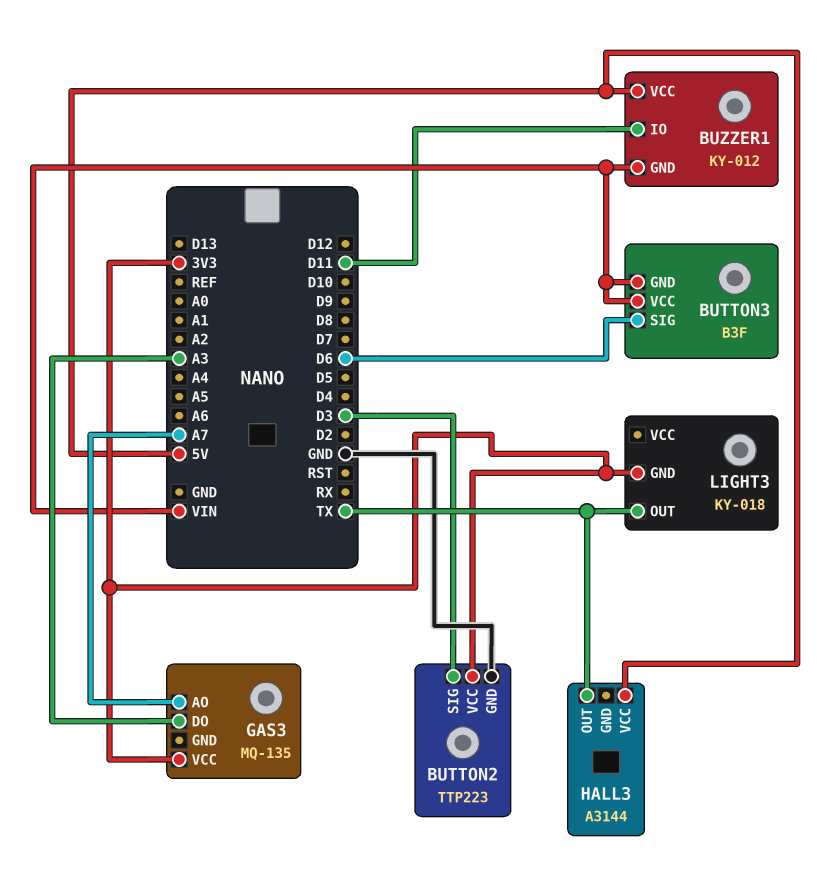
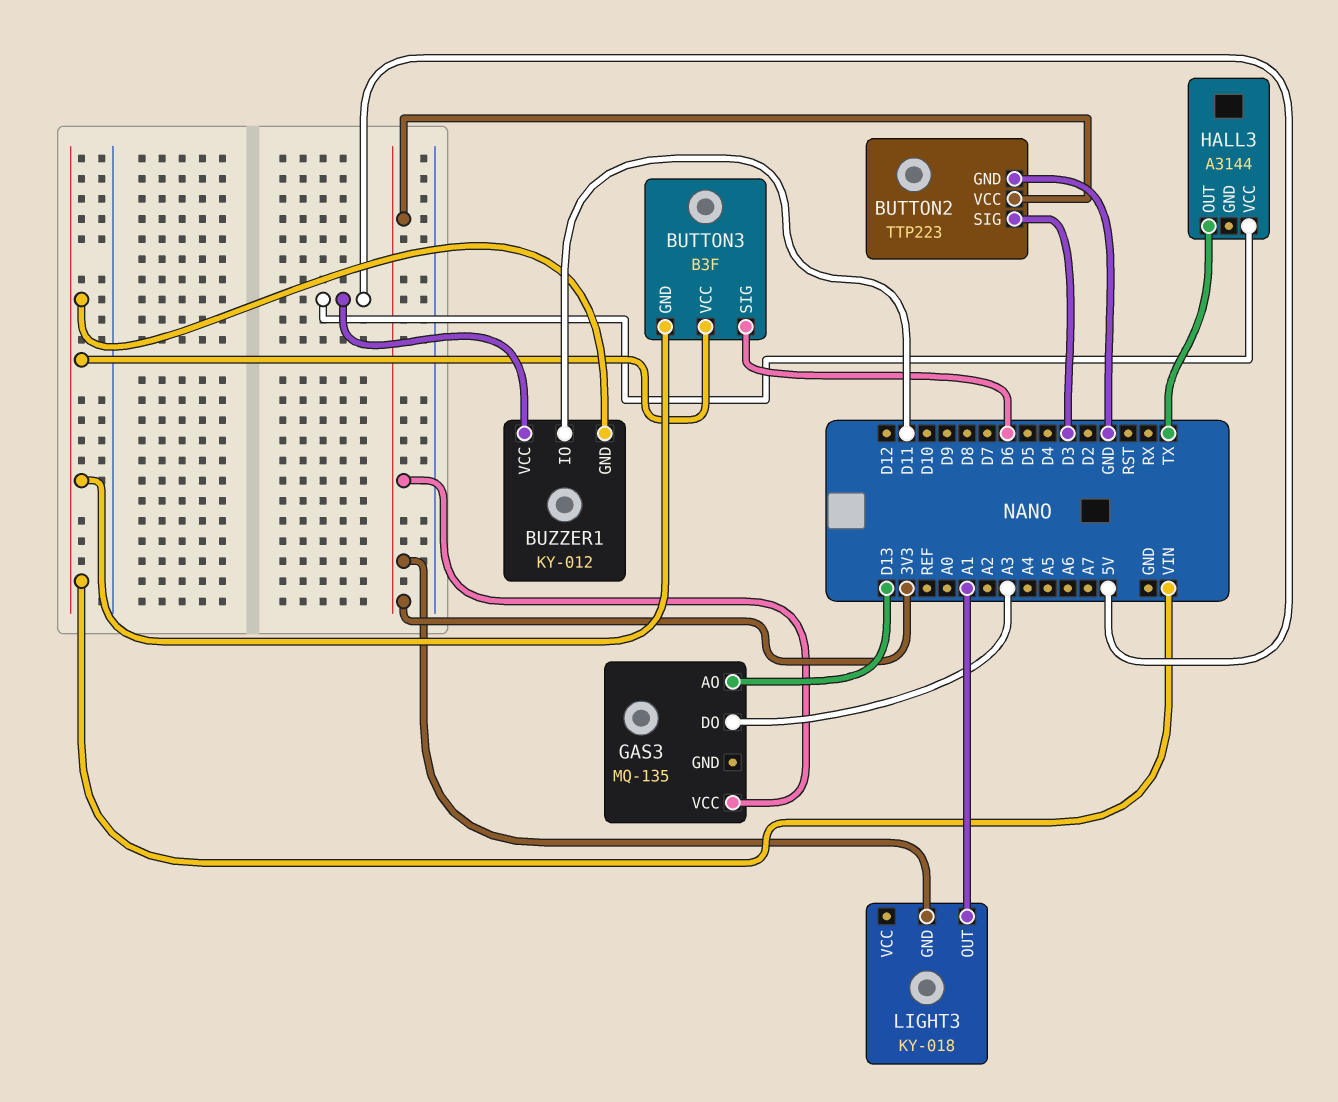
GAS3 pin AO: A7 -> D13
LIGHT3 pin OUT: TX -> A1

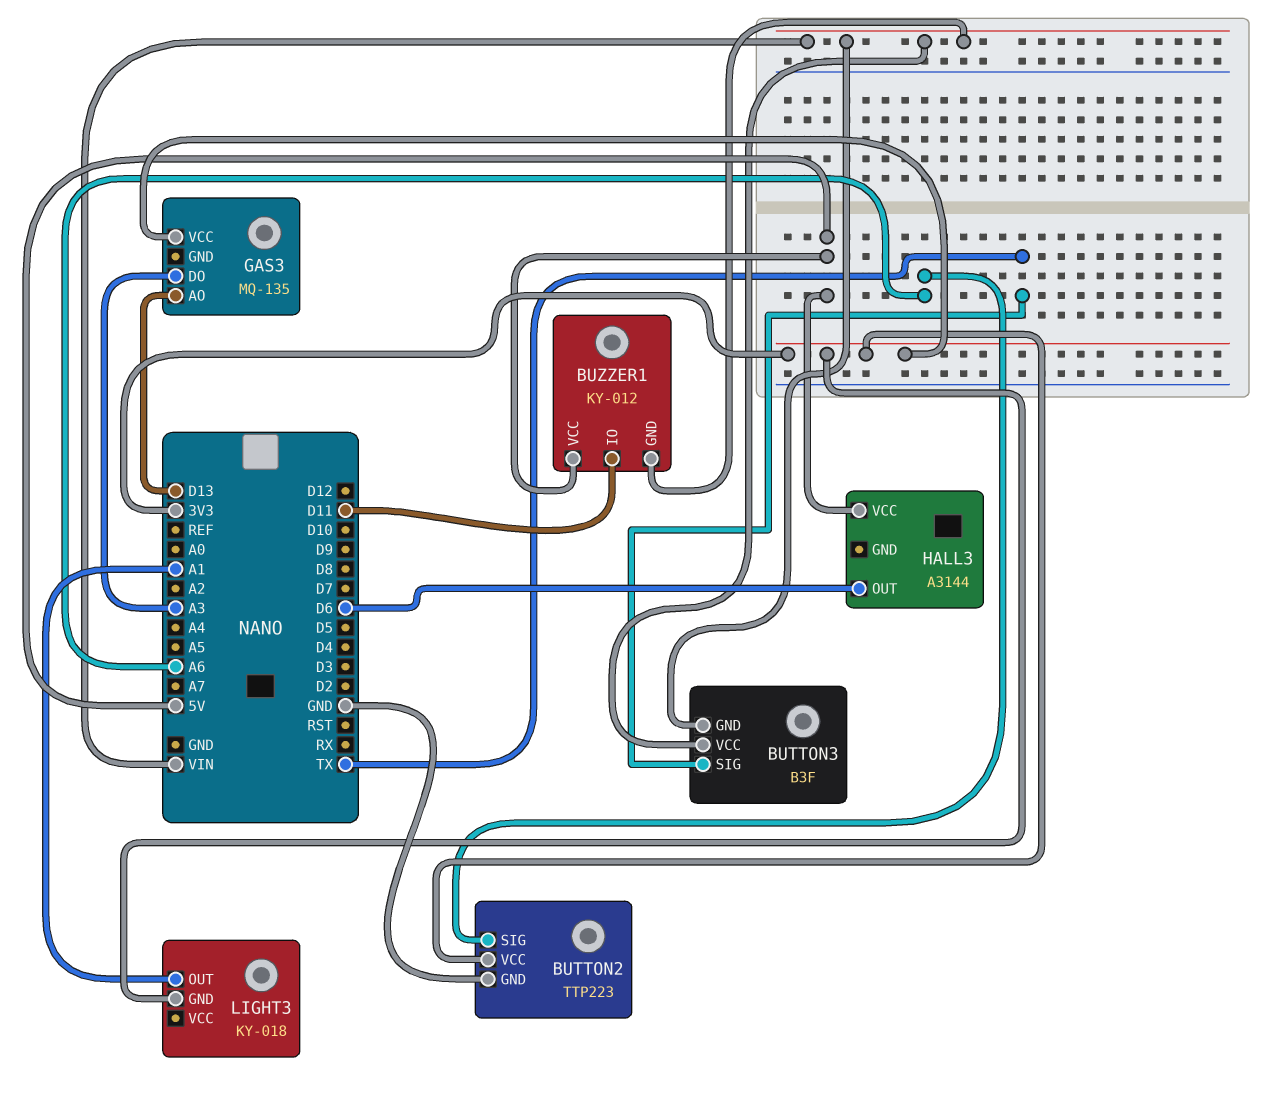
BUTTON2 pin SIG: D3 -> A6
BUTTON3 pin SIG: D6 -> TX
HALL3 pin OUT: TX -> D6

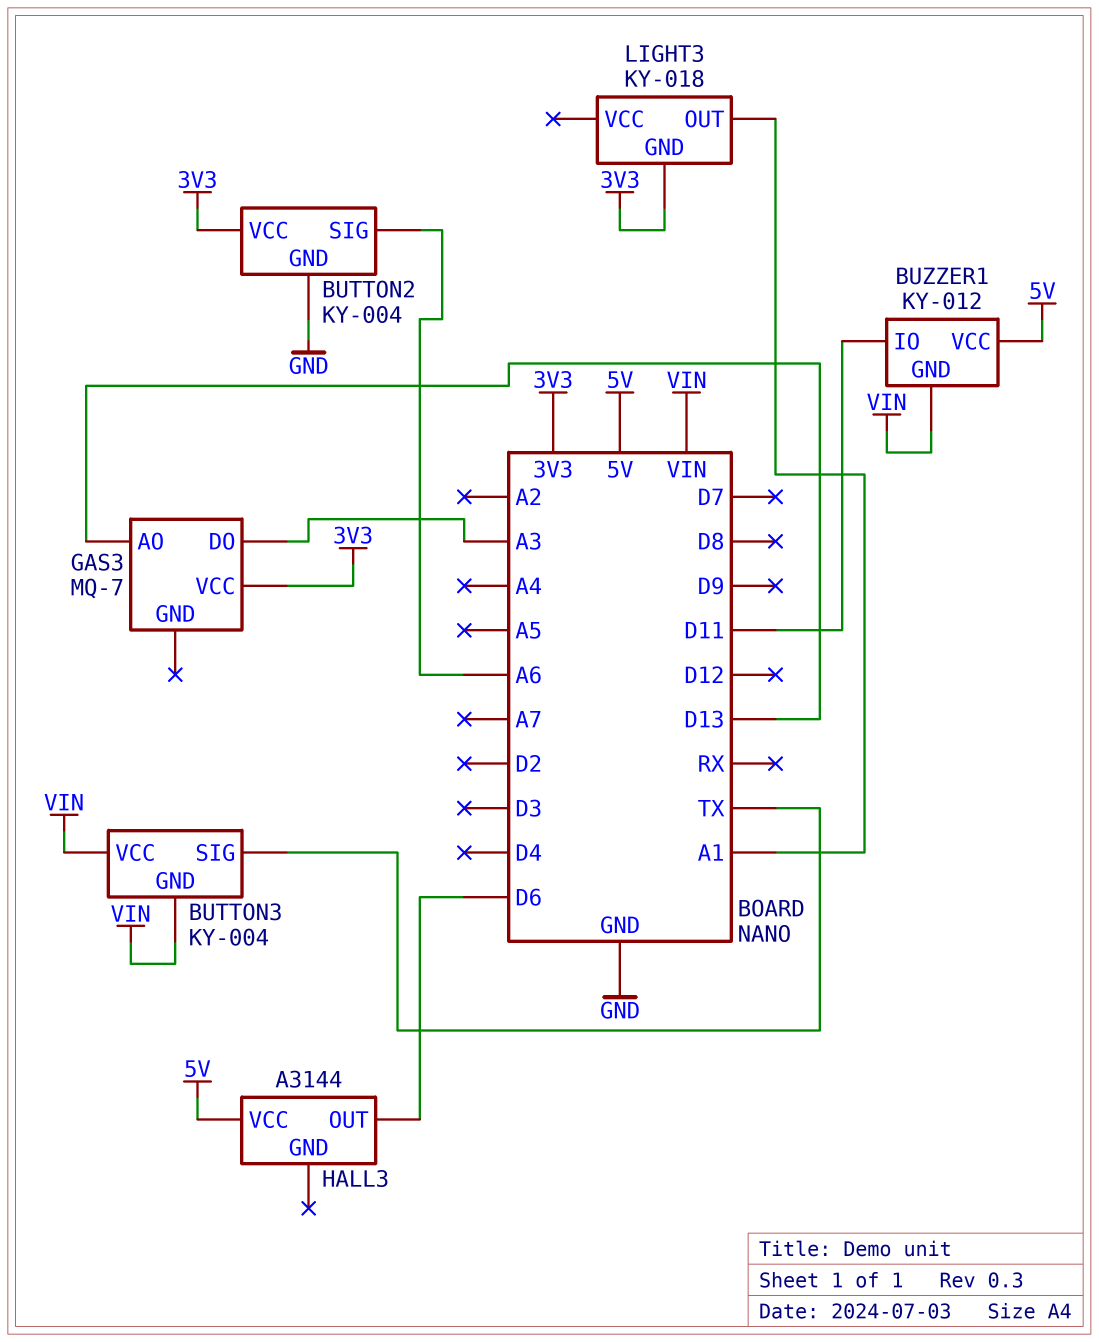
BUTTON2: TTP223 -> KY-004
BUTTON3: B3F -> KY-004
GAS3: MQ-135 -> MQ-7

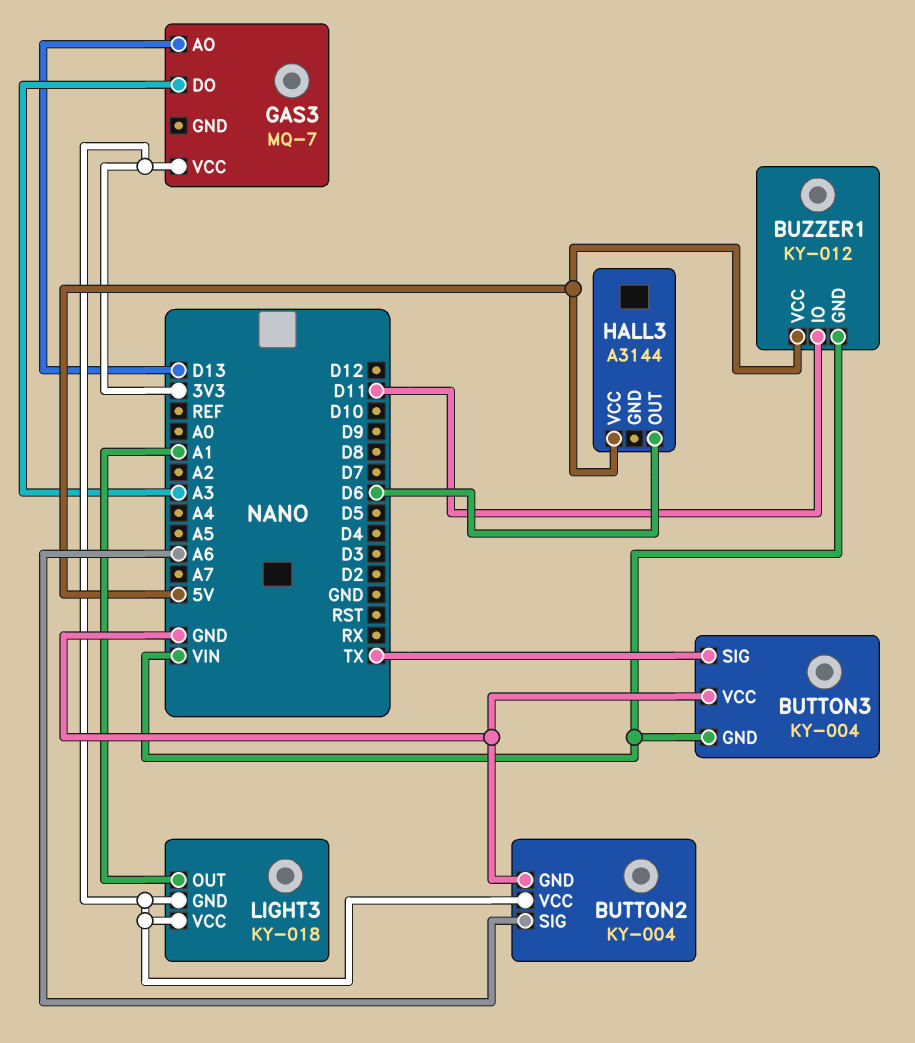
BUTTON3 pin VCC: VIN -> GND
LIGHT3 pin VCC: none -> 3V3

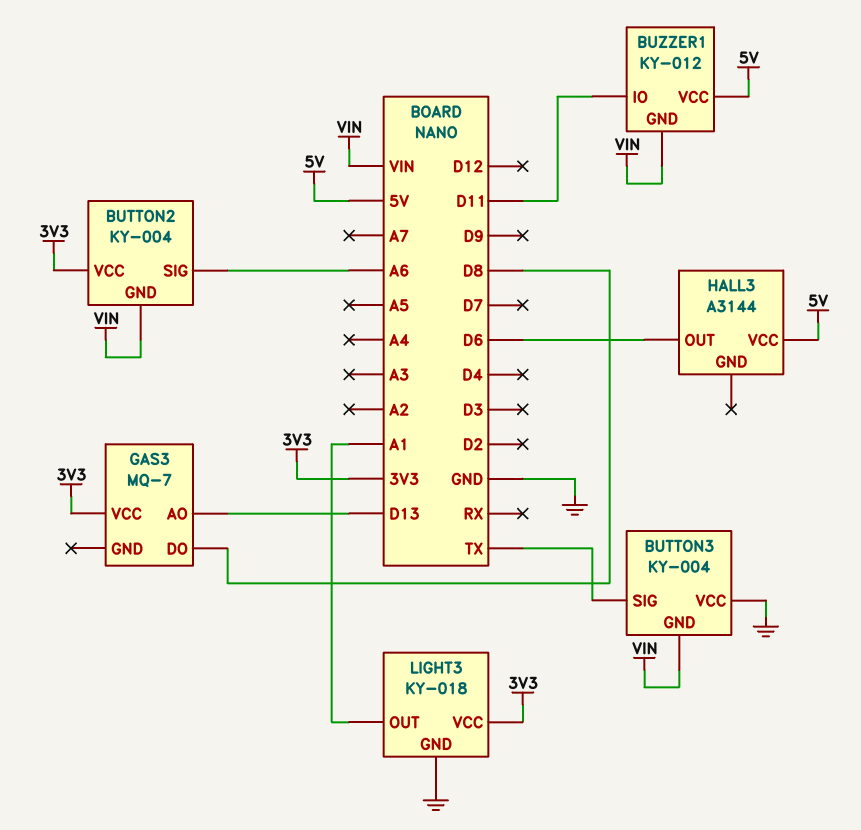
BUTTON2 pin GND: GND -> VIN
GAS3 pin DO: A3 -> D8
LIGHT3 pin GND: 3V3 -> GND

